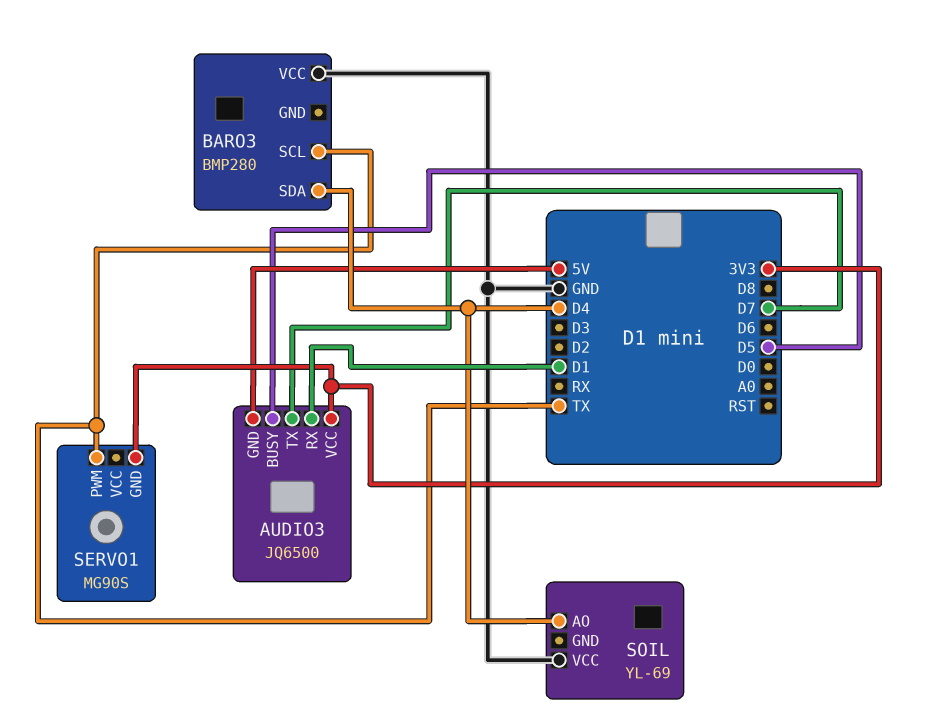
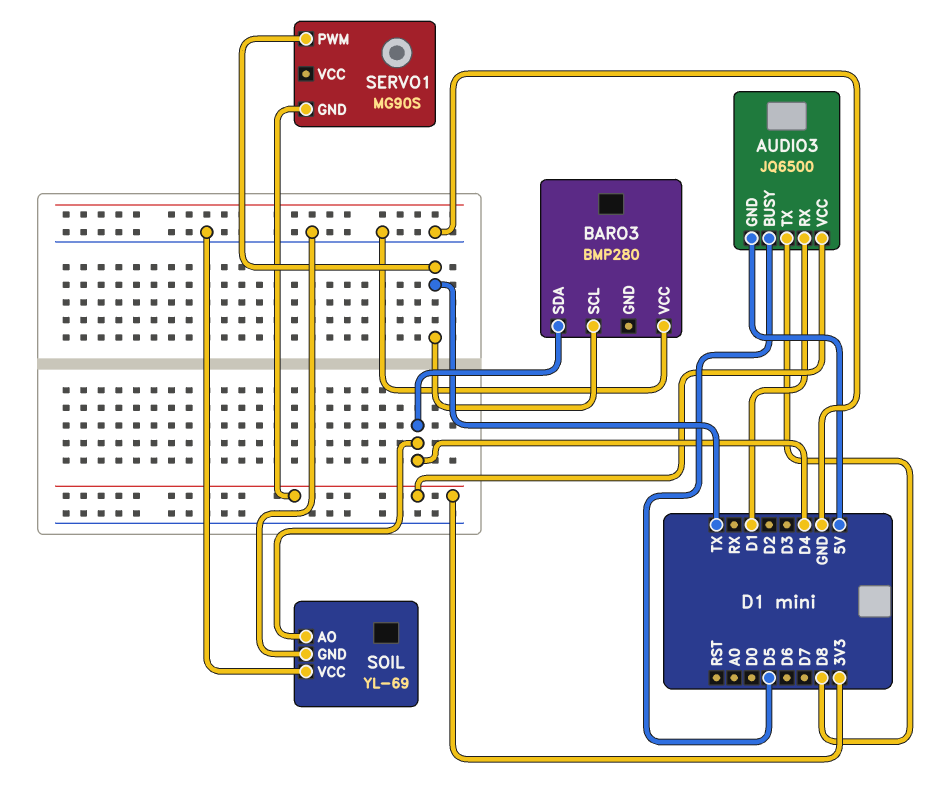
AUDIO3 pin TX: D7 -> D8
SOIL pin GND: none -> GND

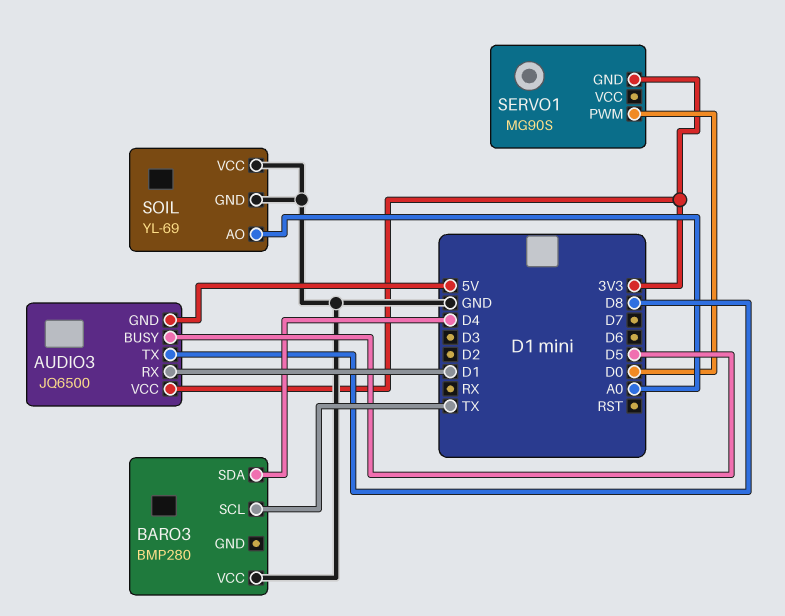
SERVO1 pin PWM: TX -> D0
SOIL pin AO: D4 -> A0

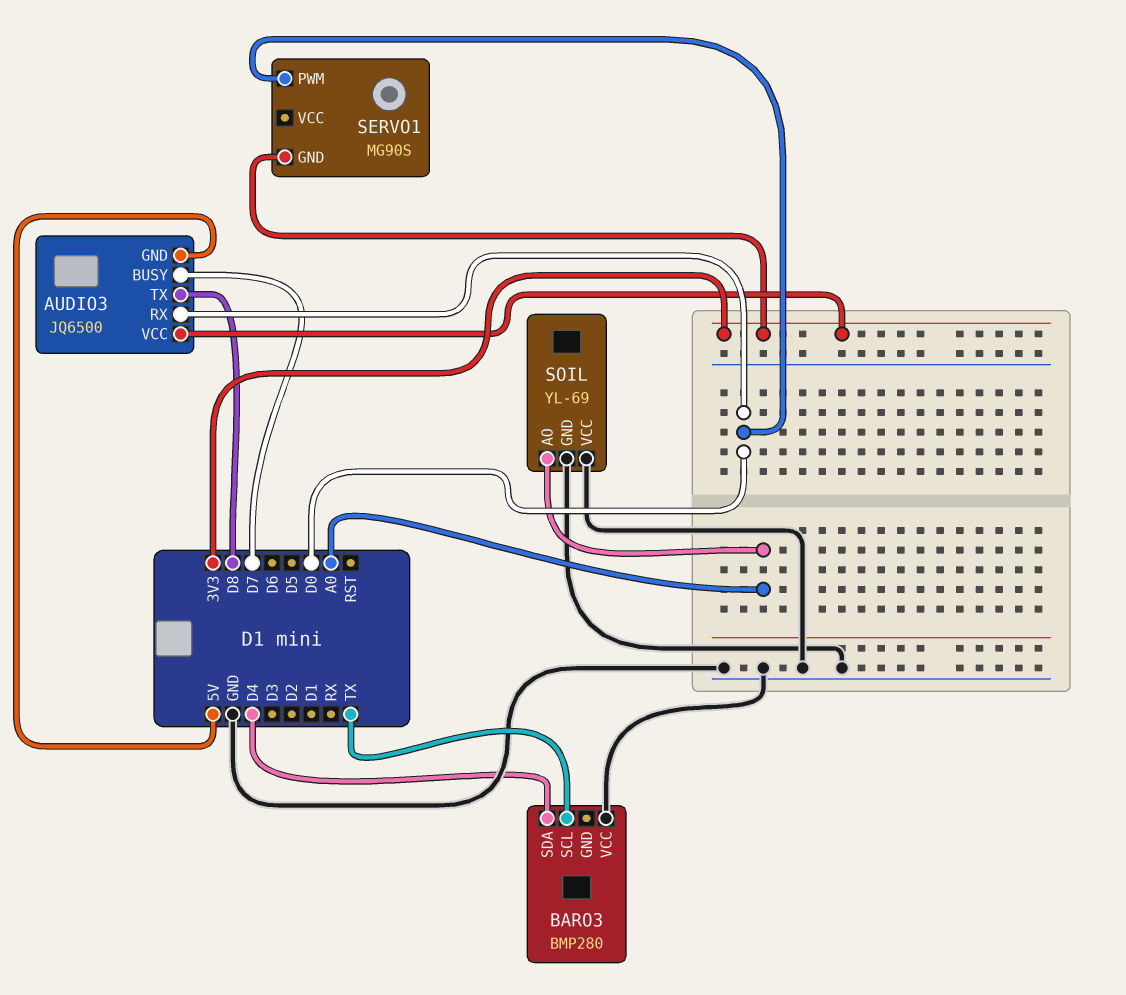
AUDIO3 pin BUSY: D5 -> D7
AUDIO3 pin RX: D1 -> D0

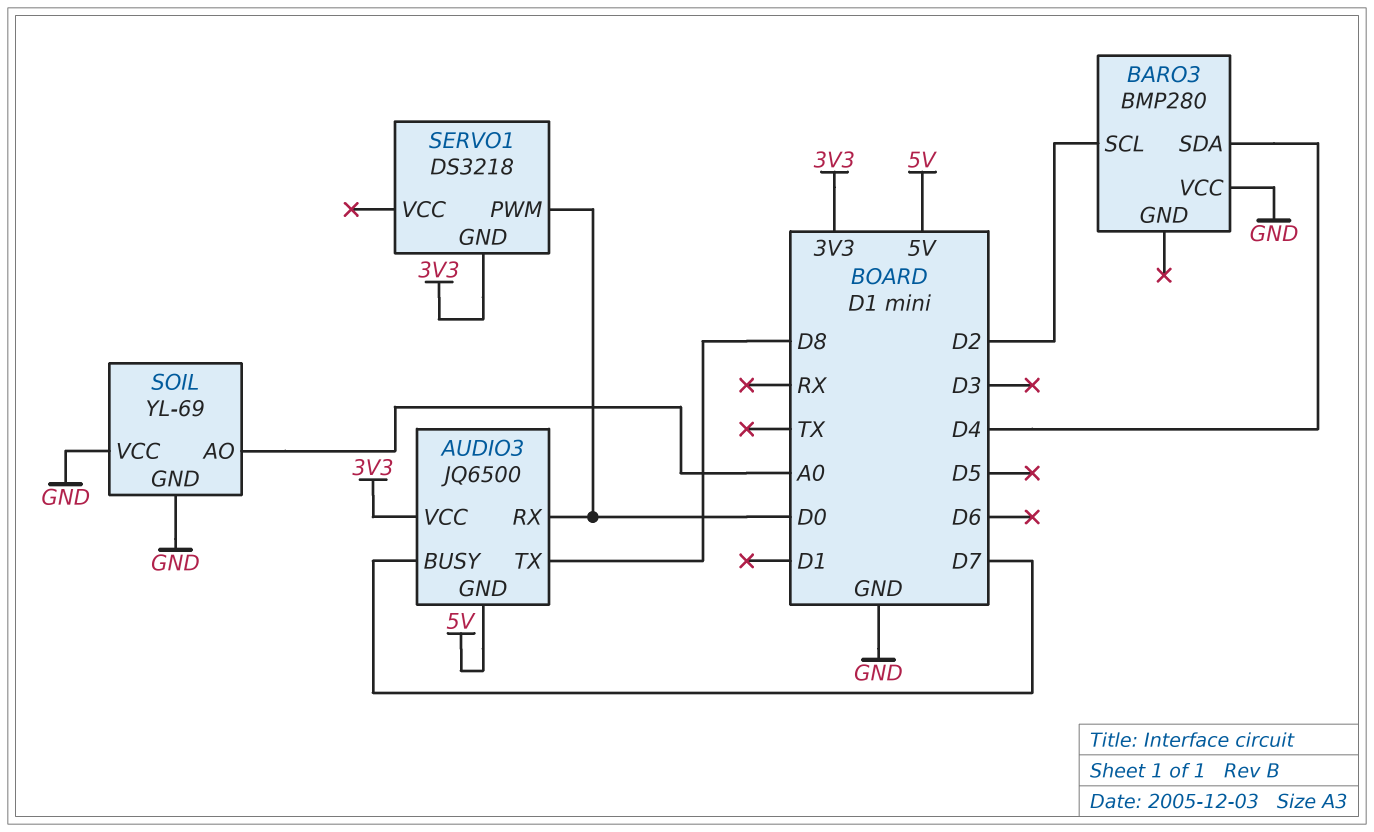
BARO3 pin SCL: TX -> D2
SERVO1: MG90S -> DS3218

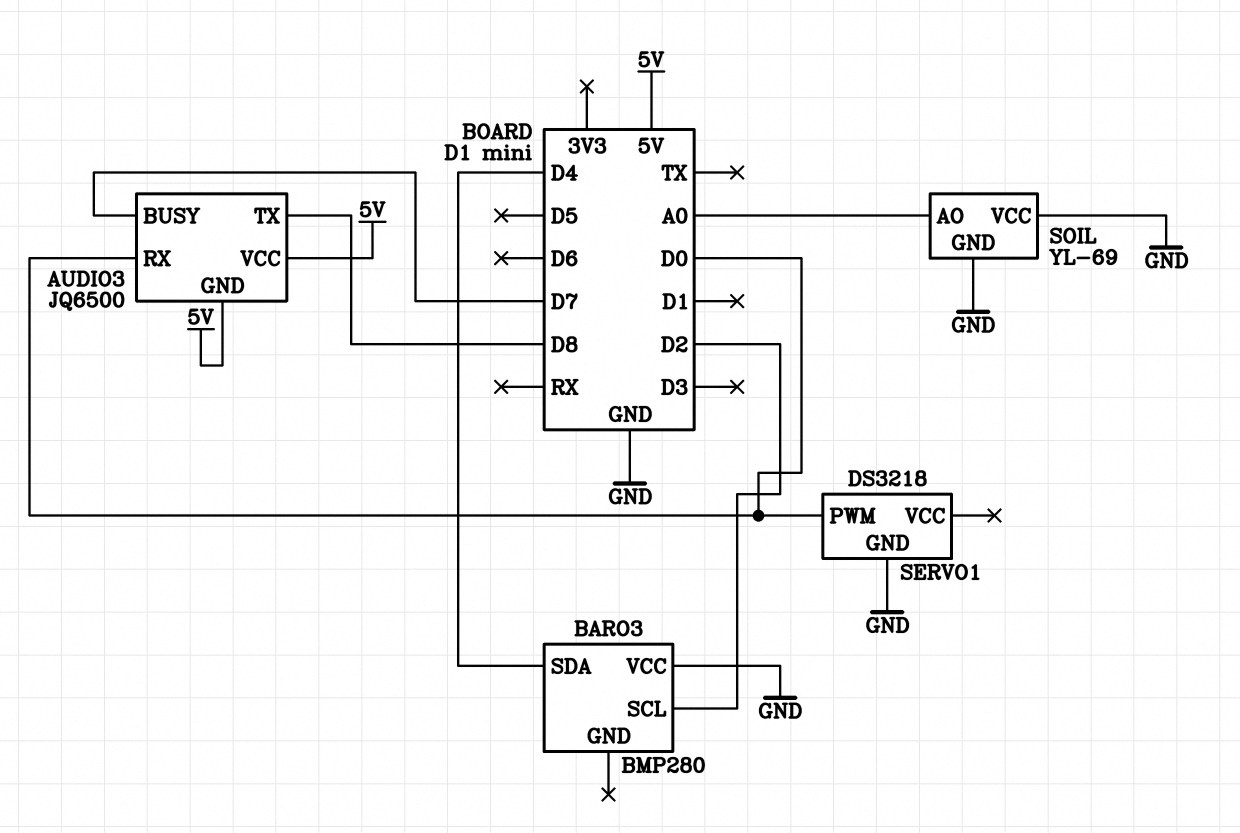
AUDIO3 pin VCC: 3V3 -> 5V
SERVO1 pin GND: 3V3 -> GND

